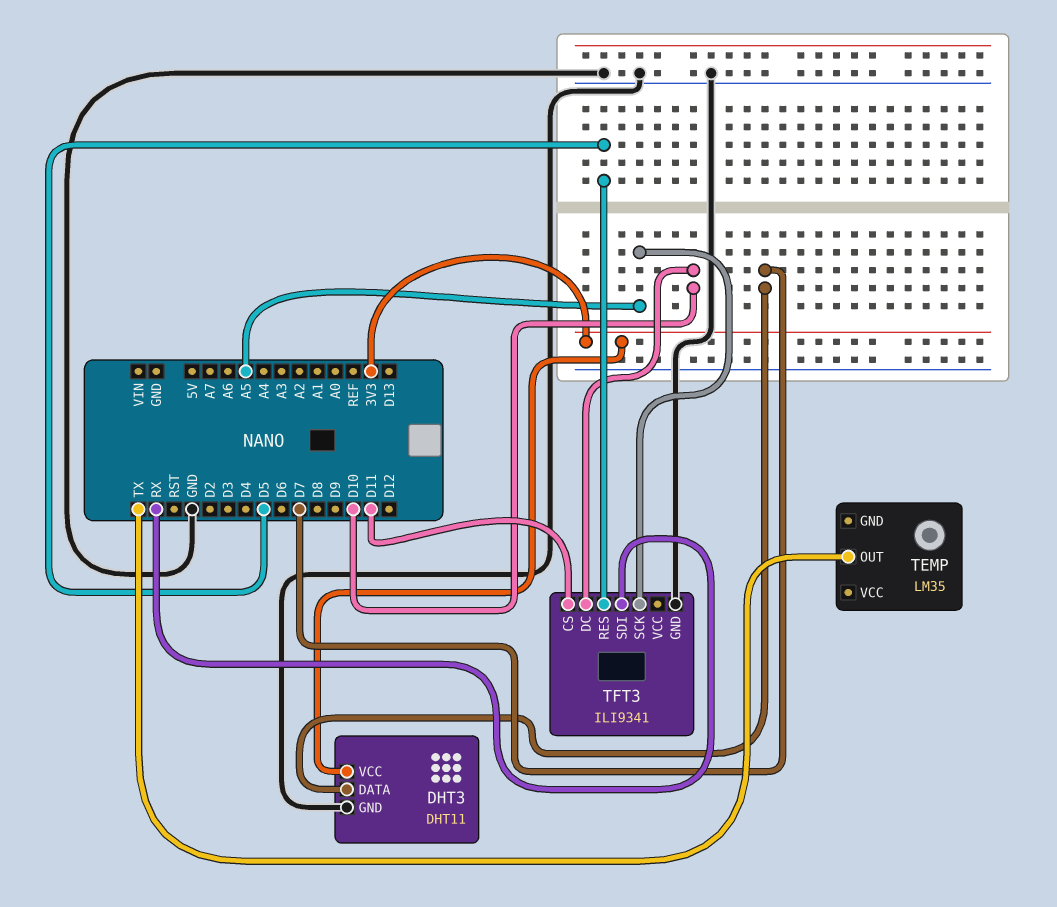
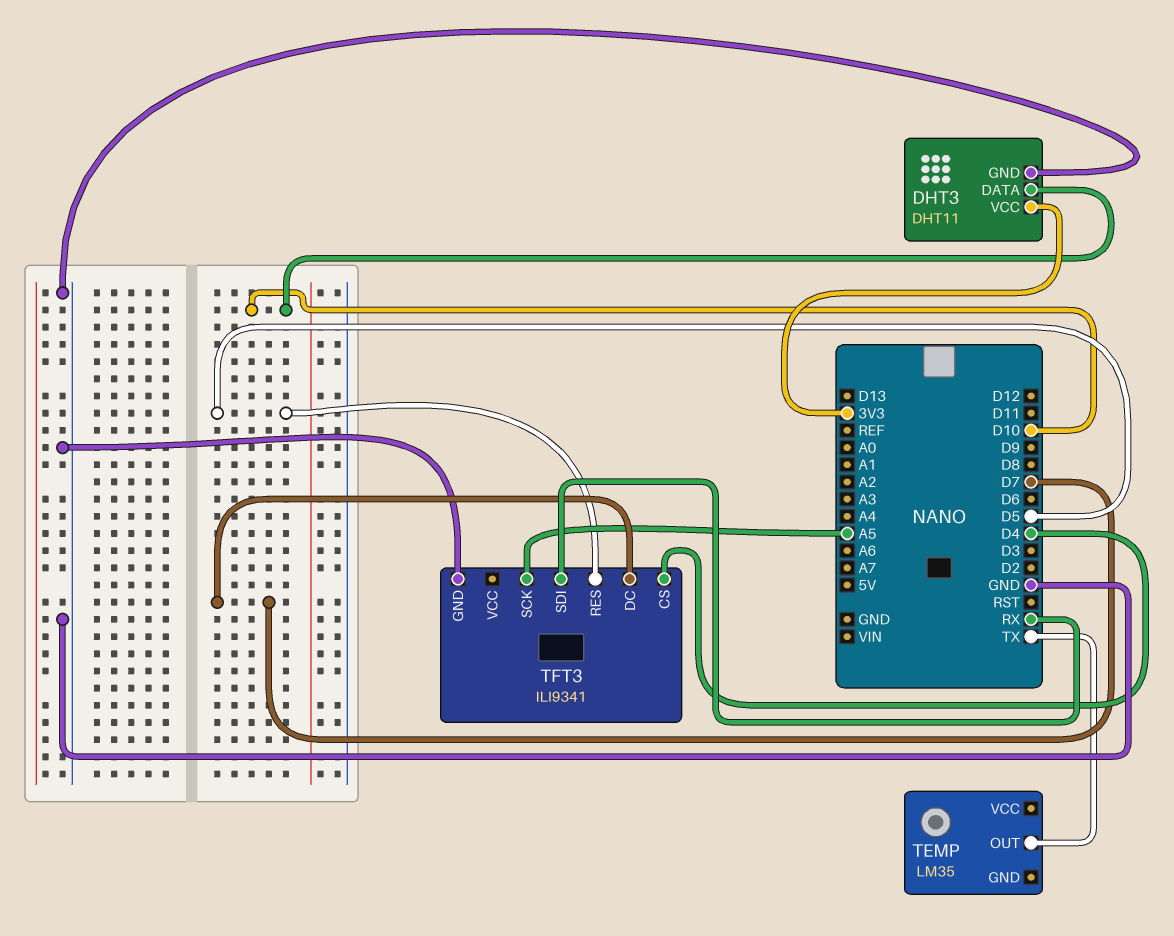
DHT3 pin DATA: D7 -> D10
TFT3 pin CS: D11 -> D4
TFT3 pin DC: D10 -> D7

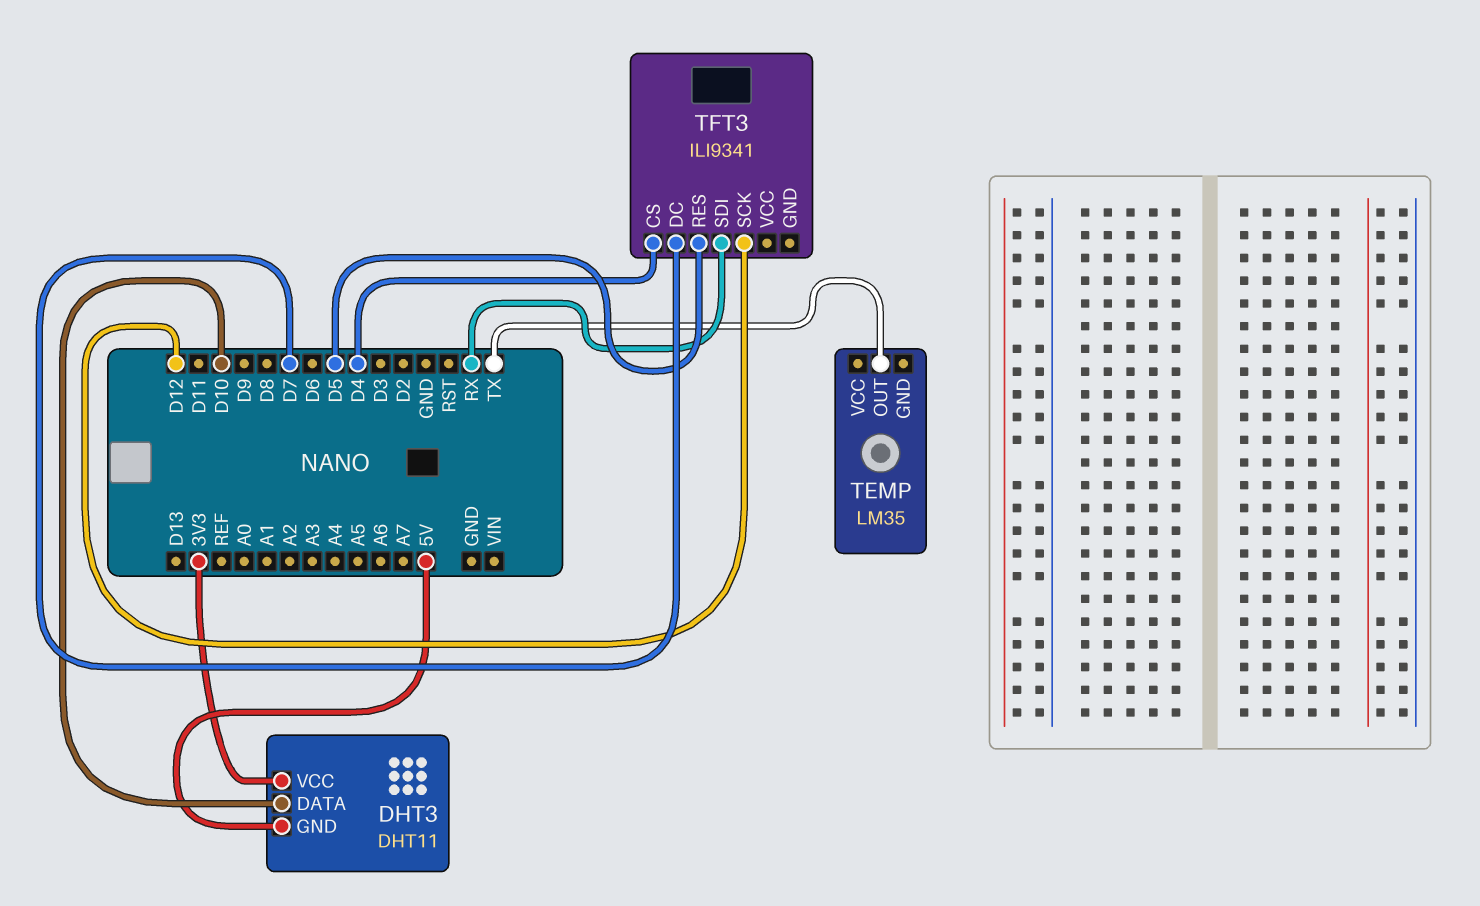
DHT3 pin GND: GND -> 5V
TFT3 pin GND: GND -> none
TFT3 pin SCK: A5 -> D12

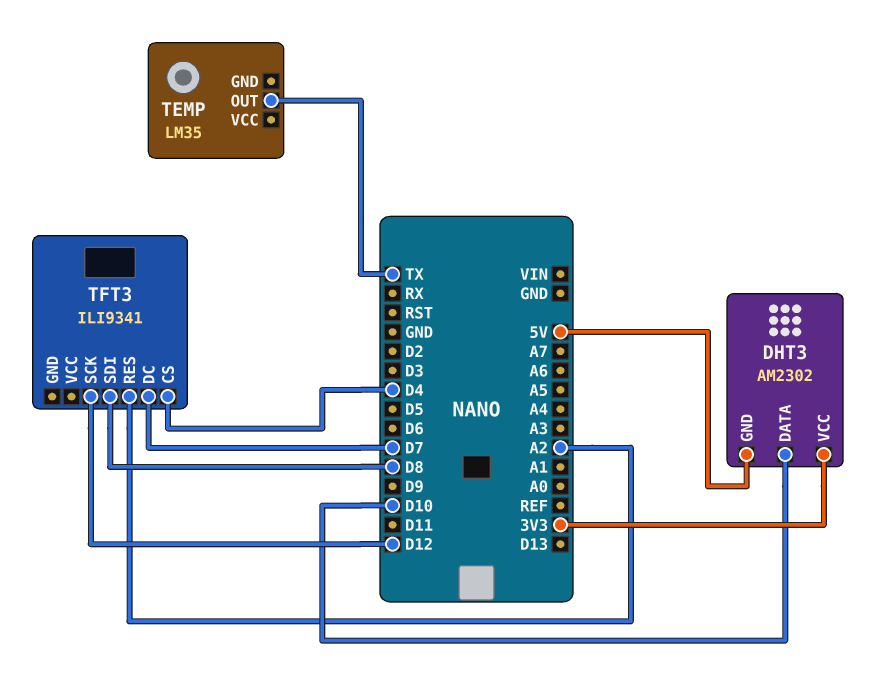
DHT3: DHT11 -> AM2302
TFT3 pin RES: D5 -> A2
TFT3 pin SDI: RX -> D8

